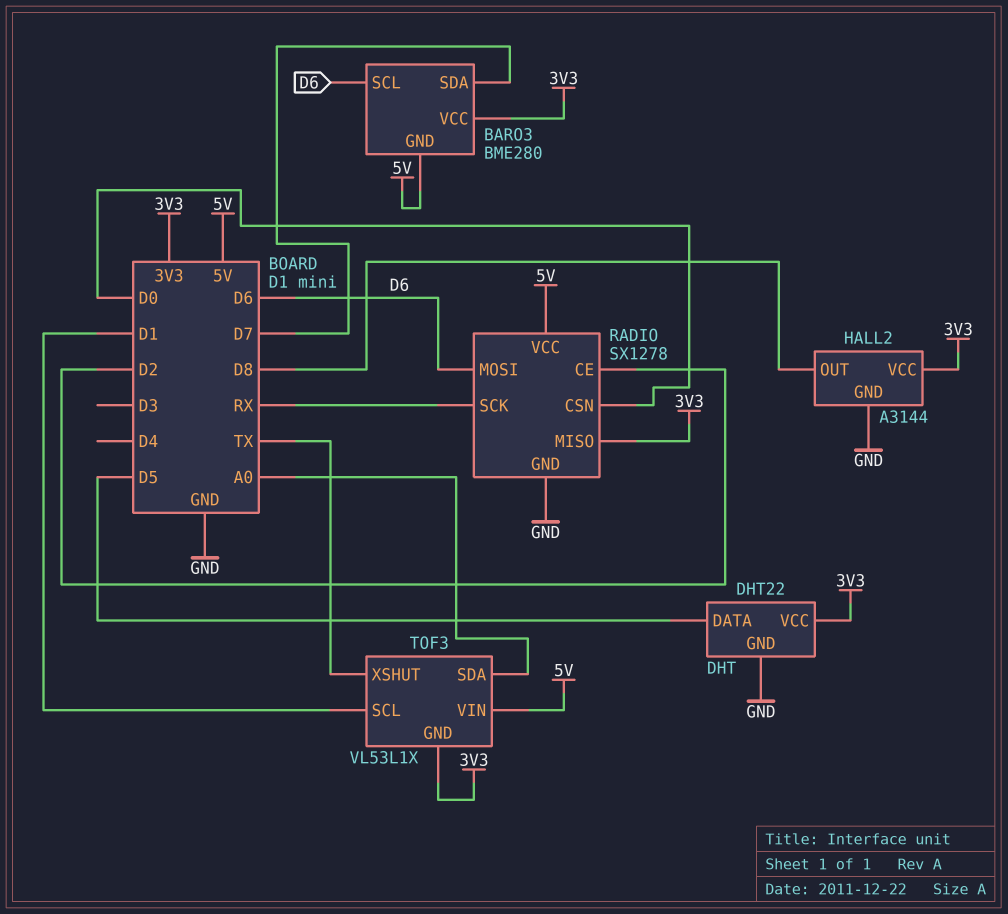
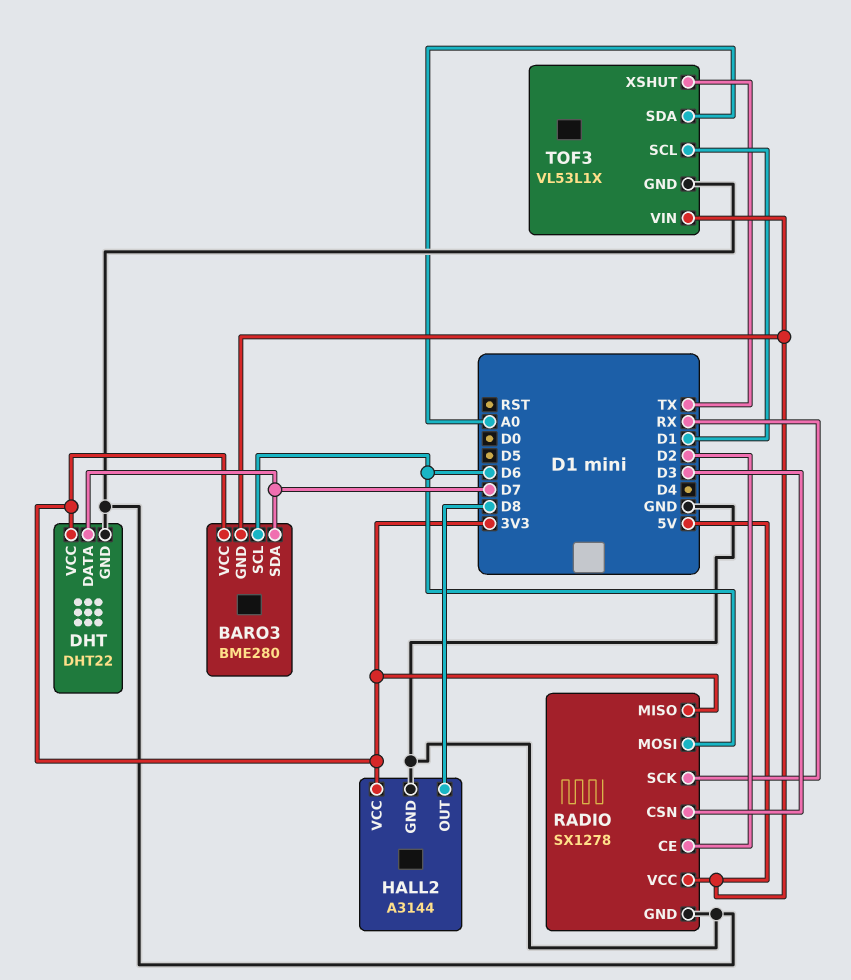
DHT pin DATA: D5 -> D7
RADIO pin CSN: D0 -> D3
TOF3 pin GND: 3V3 -> GND

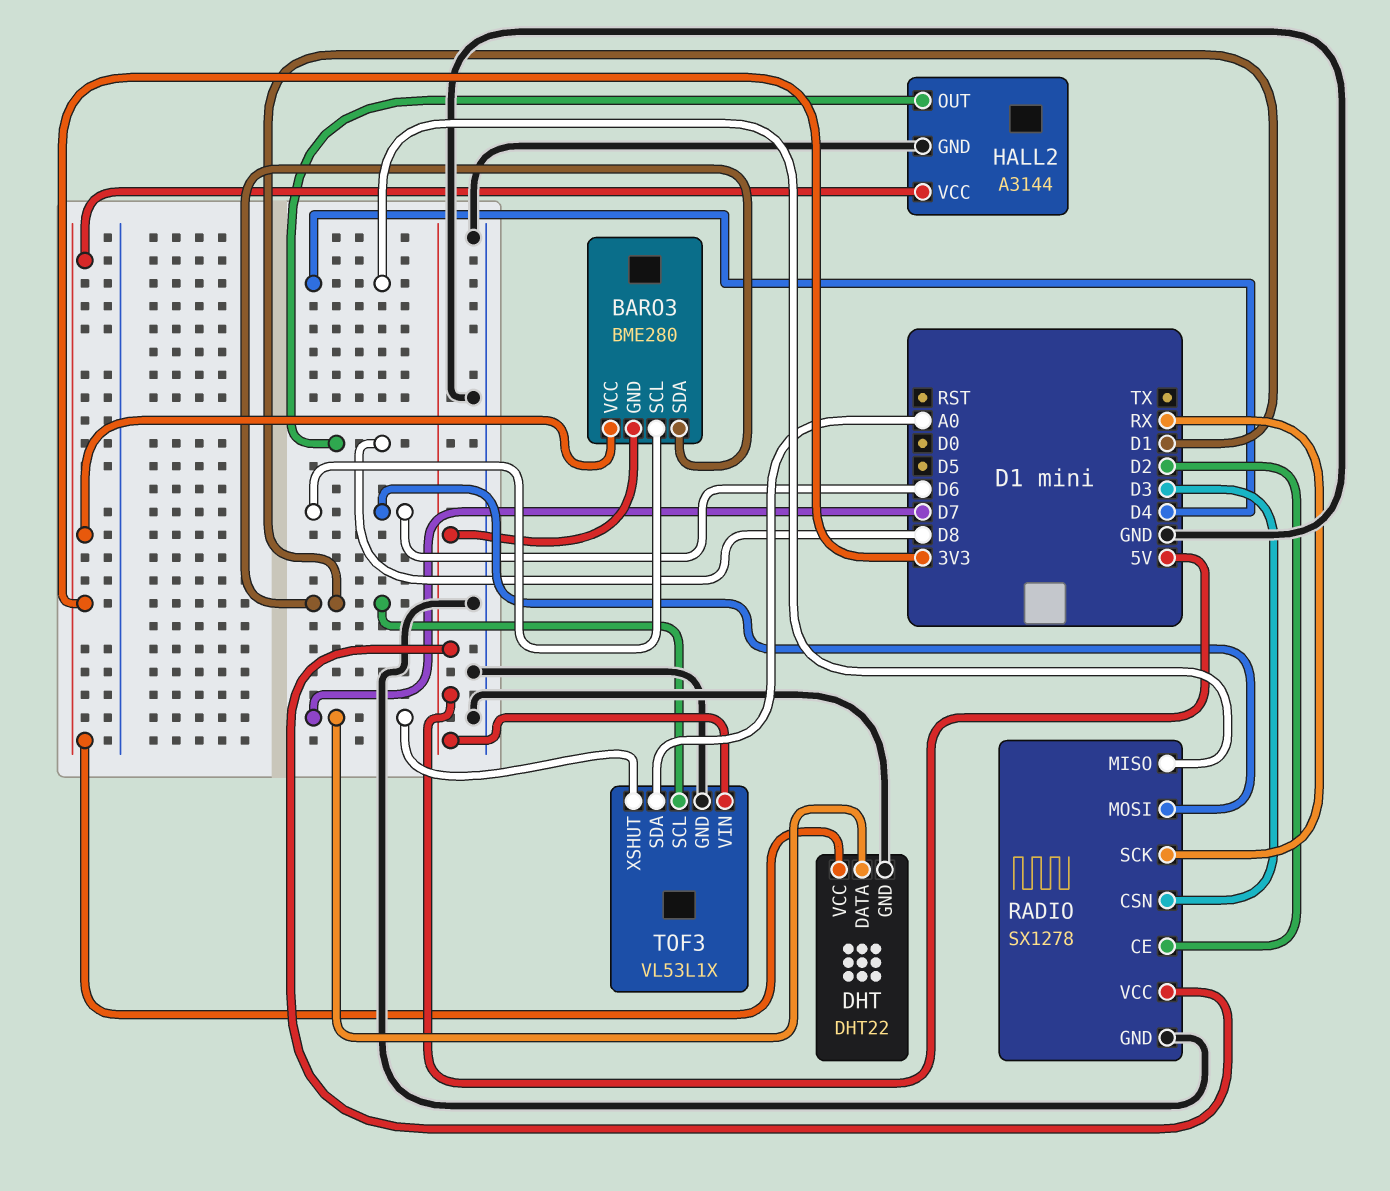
BARO3 pin SDA: D7 -> D1
RADIO pin MISO: 3V3 -> D4
TOF3 pin XSHUT: TX -> D7

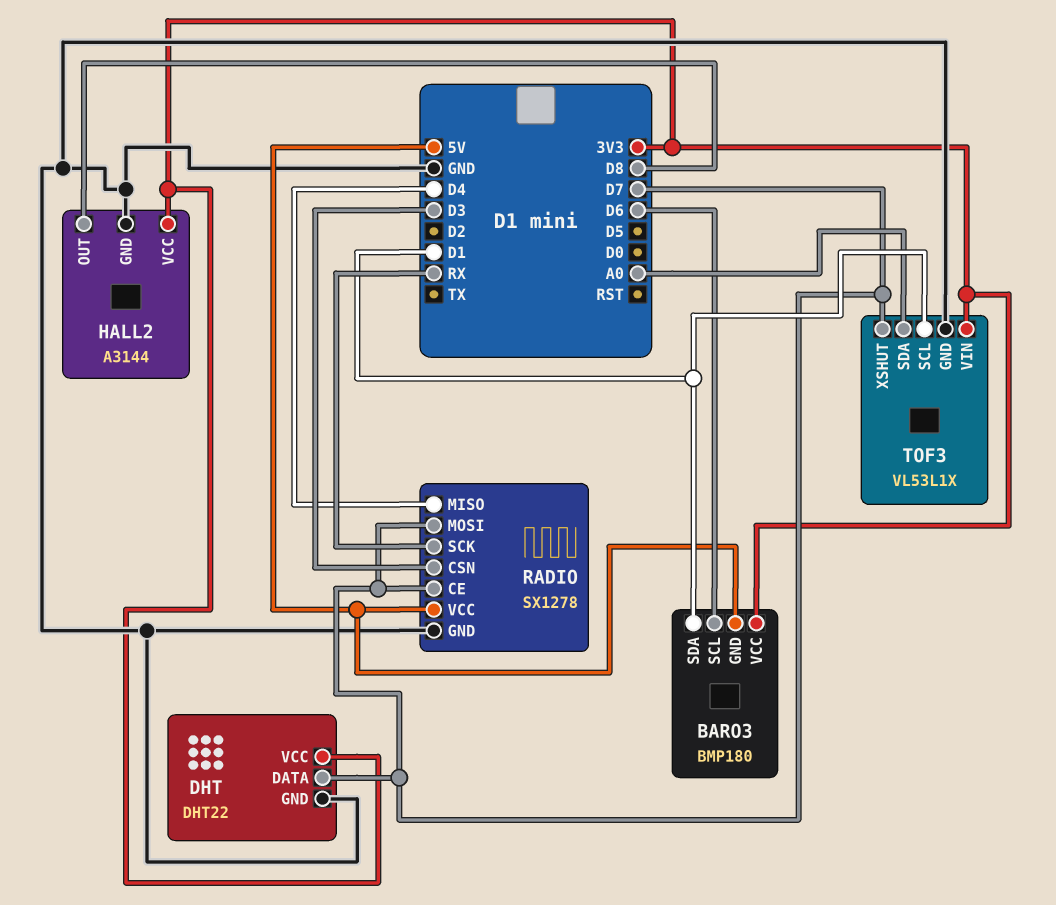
BARO3: BME280 -> BMP180
RADIO pin CE: D2 -> D7
RADIO pin MOSI: D6 -> D7
TOF3 pin VIN: 5V -> 3V3

